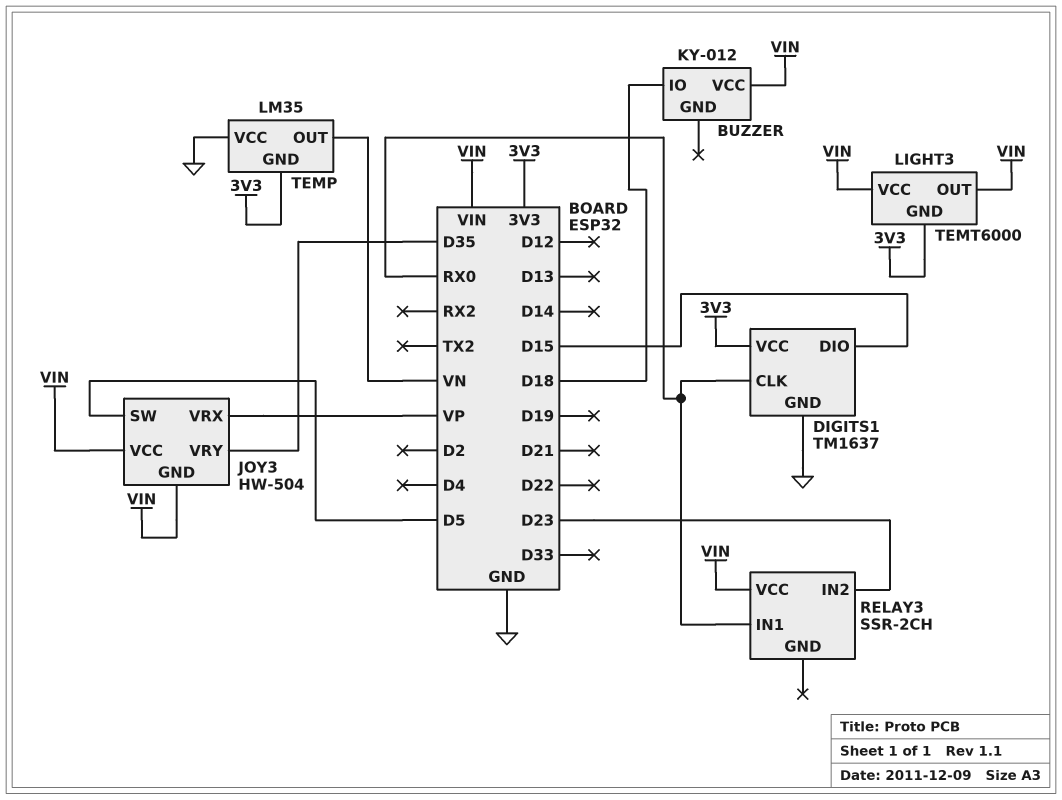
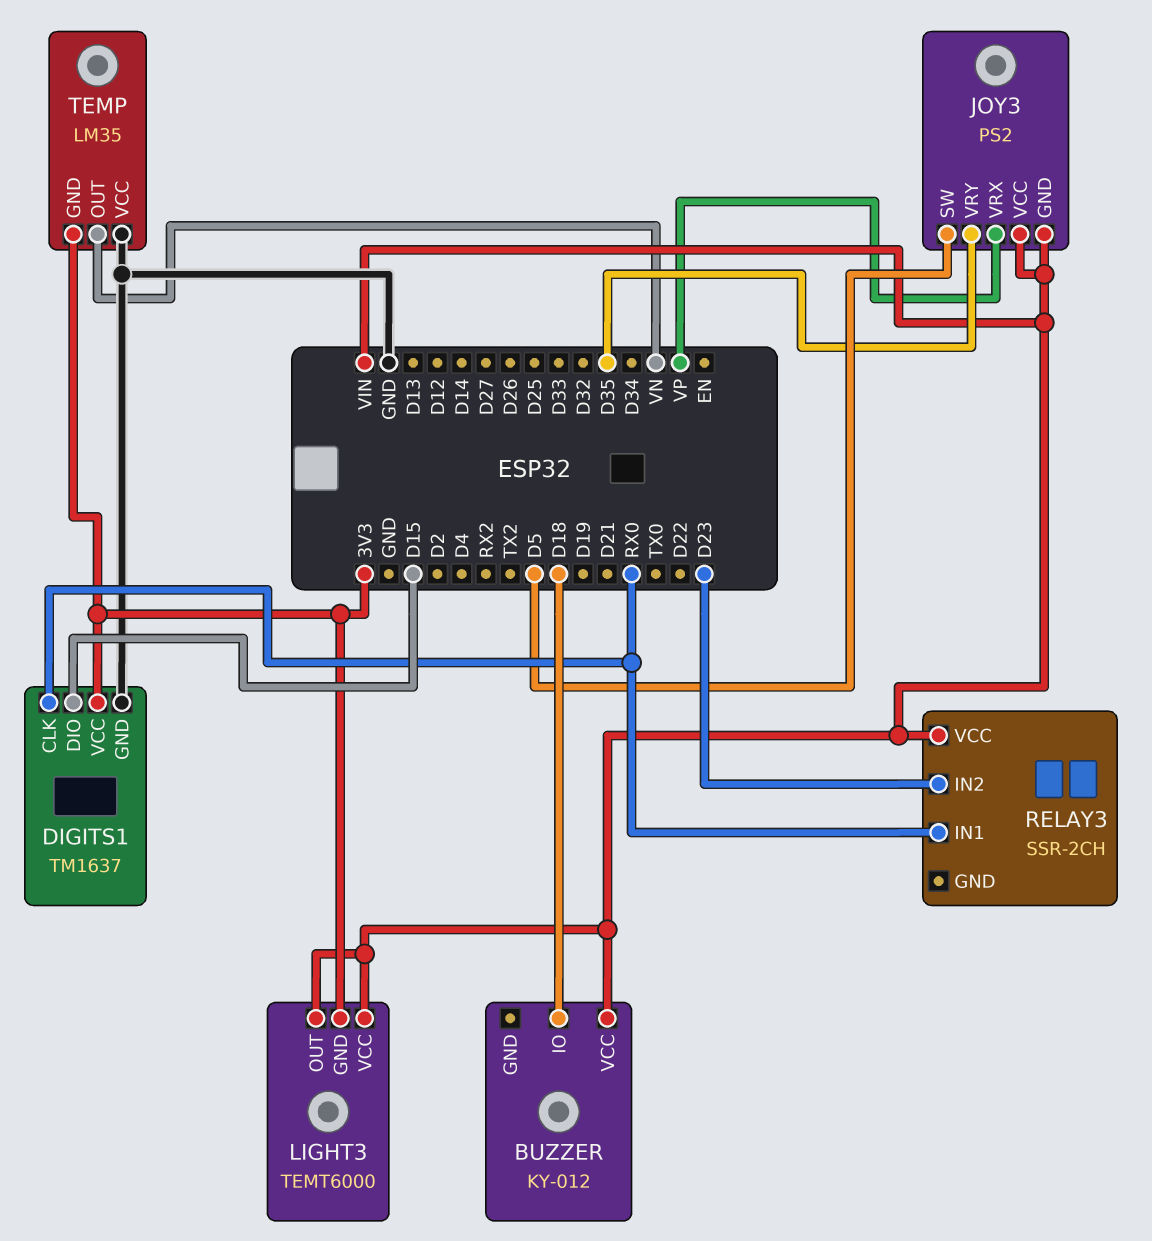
JOY3: HW-504 -> PS2

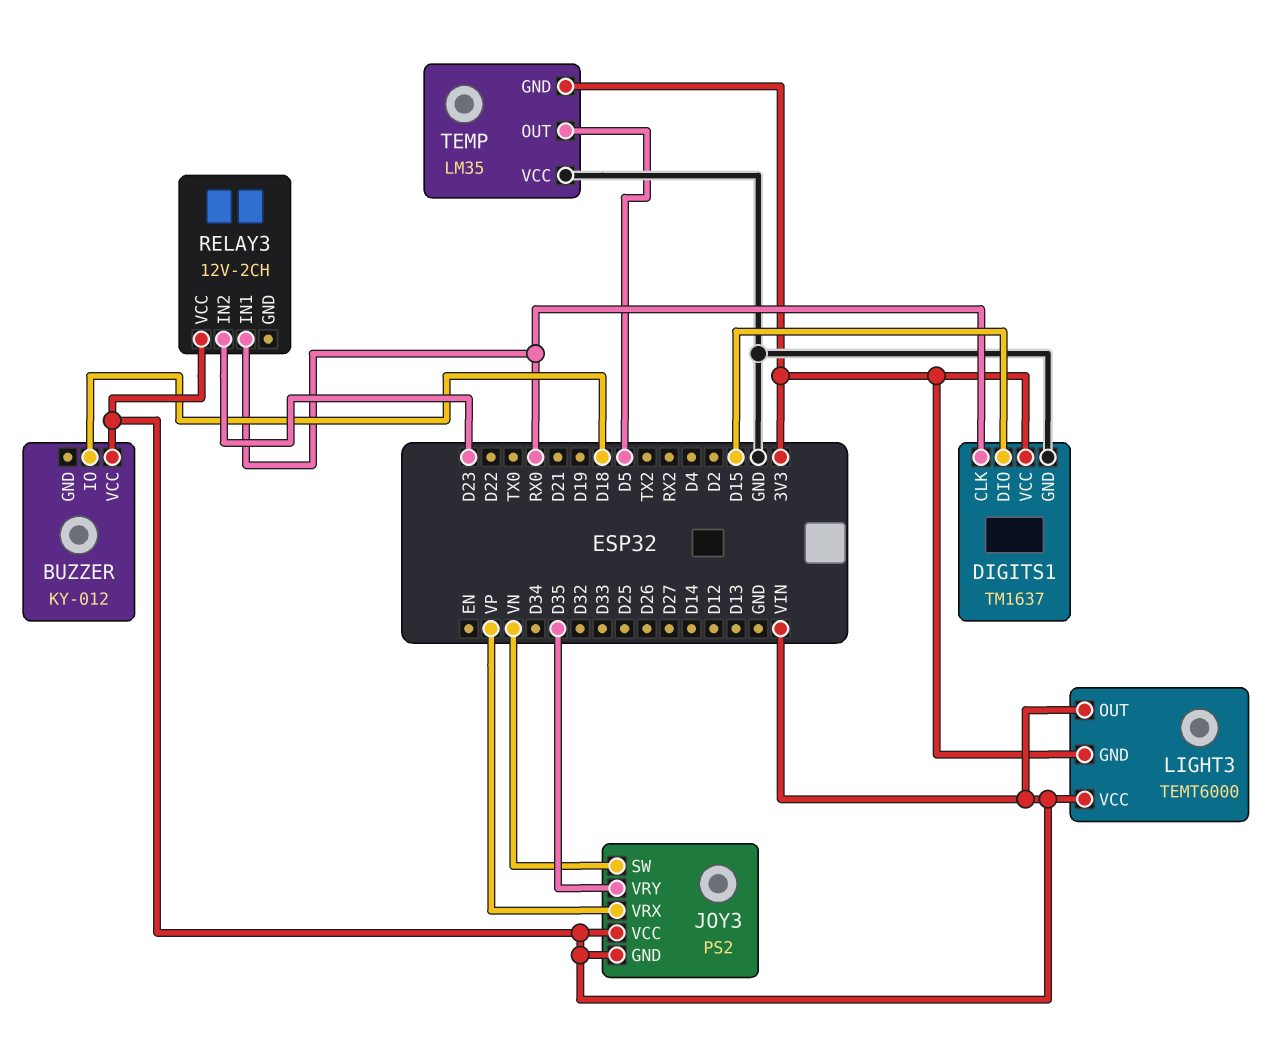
JOY3 pin SW: D5 -> VN
RELAY3: SSR-2CH -> 12V-2CH
TEMP pin OUT: VN -> D5

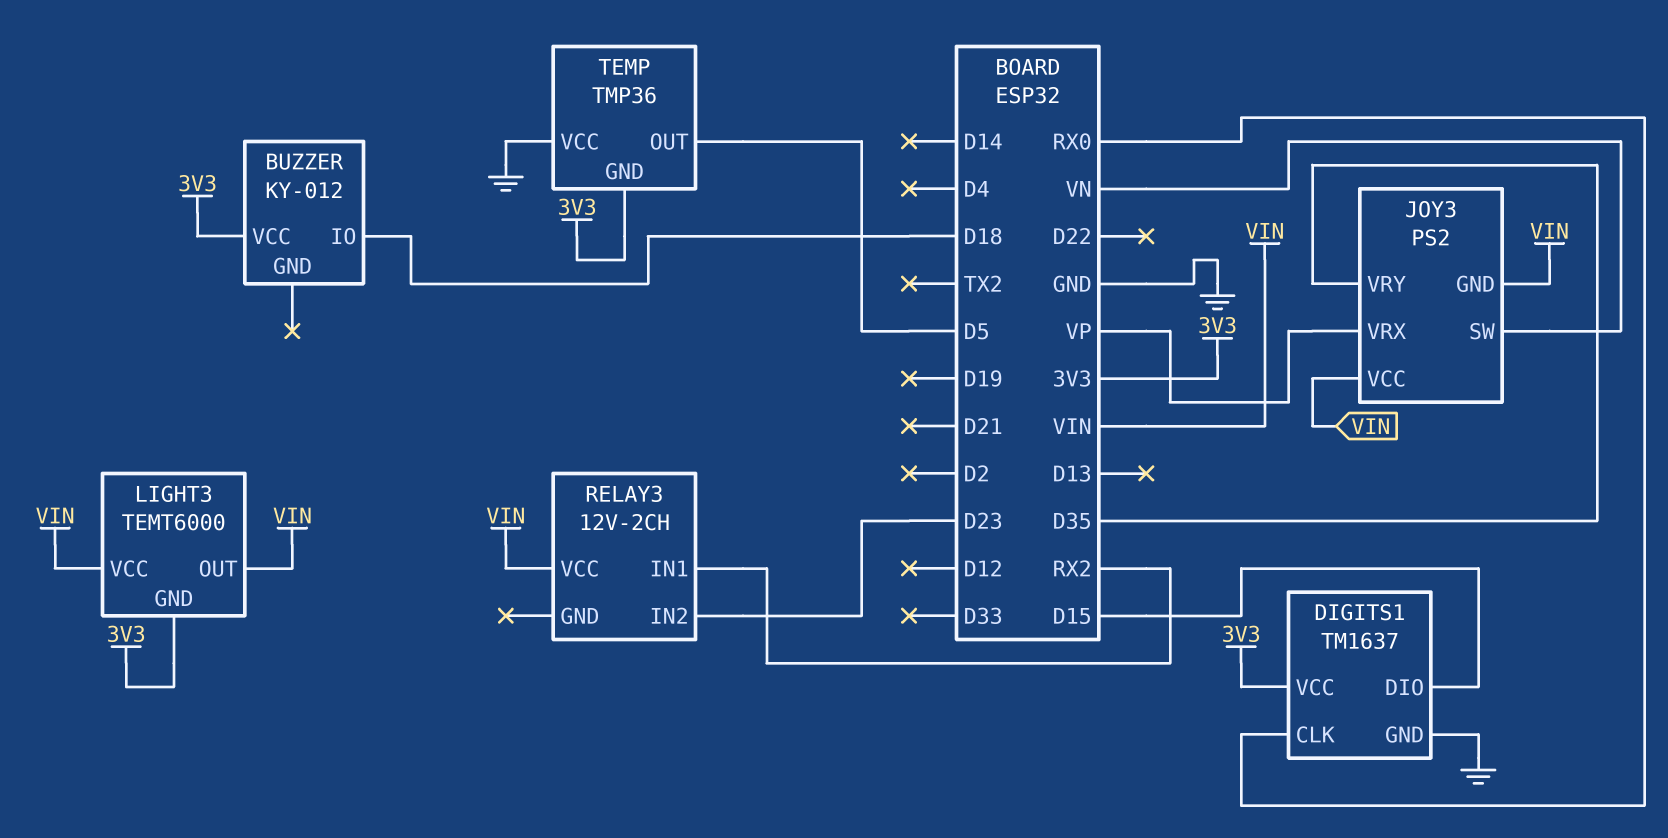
BUZZER pin VCC: VIN -> 3V3
RELAY3 pin IN1: RX0 -> RX2
TEMP: LM35 -> TMP36

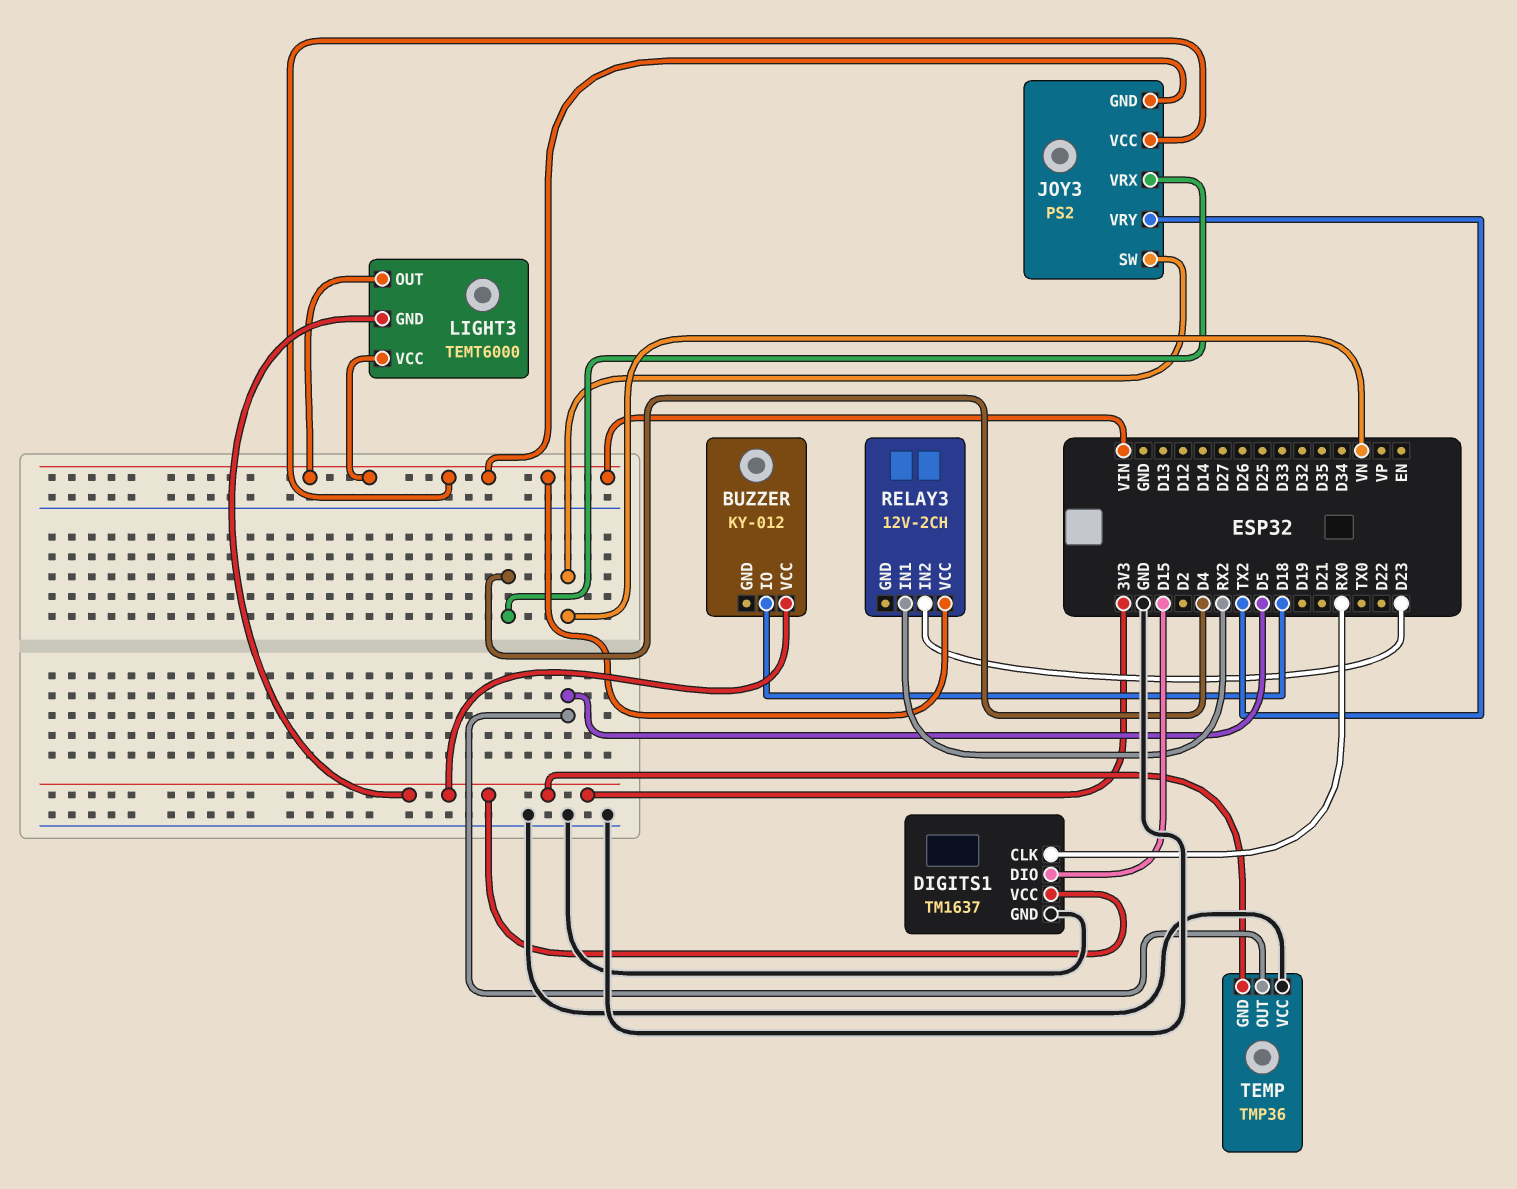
JOY3 pin VRX: VP -> D4
JOY3 pin VRY: D35 -> TX2

